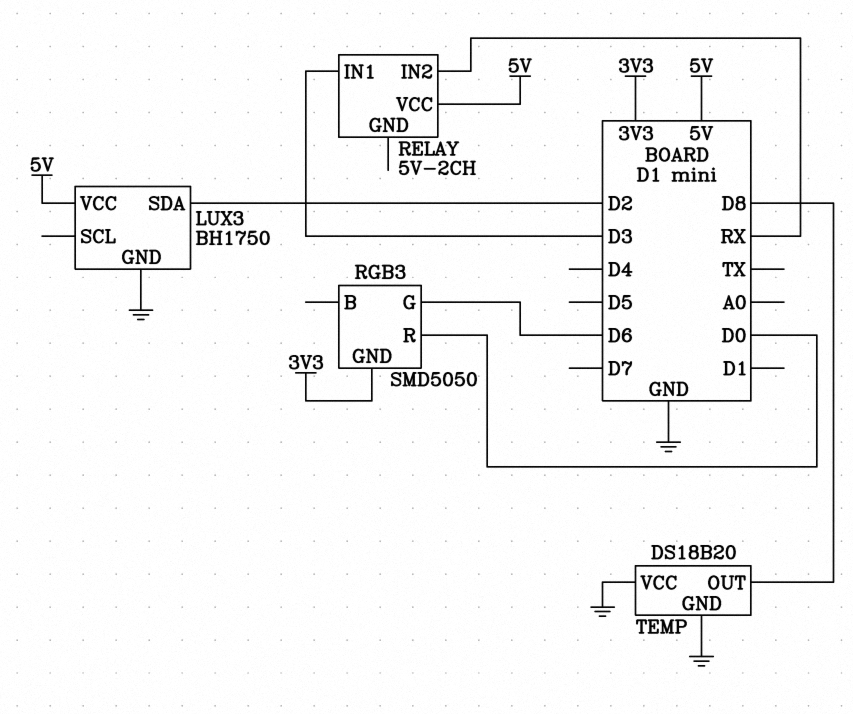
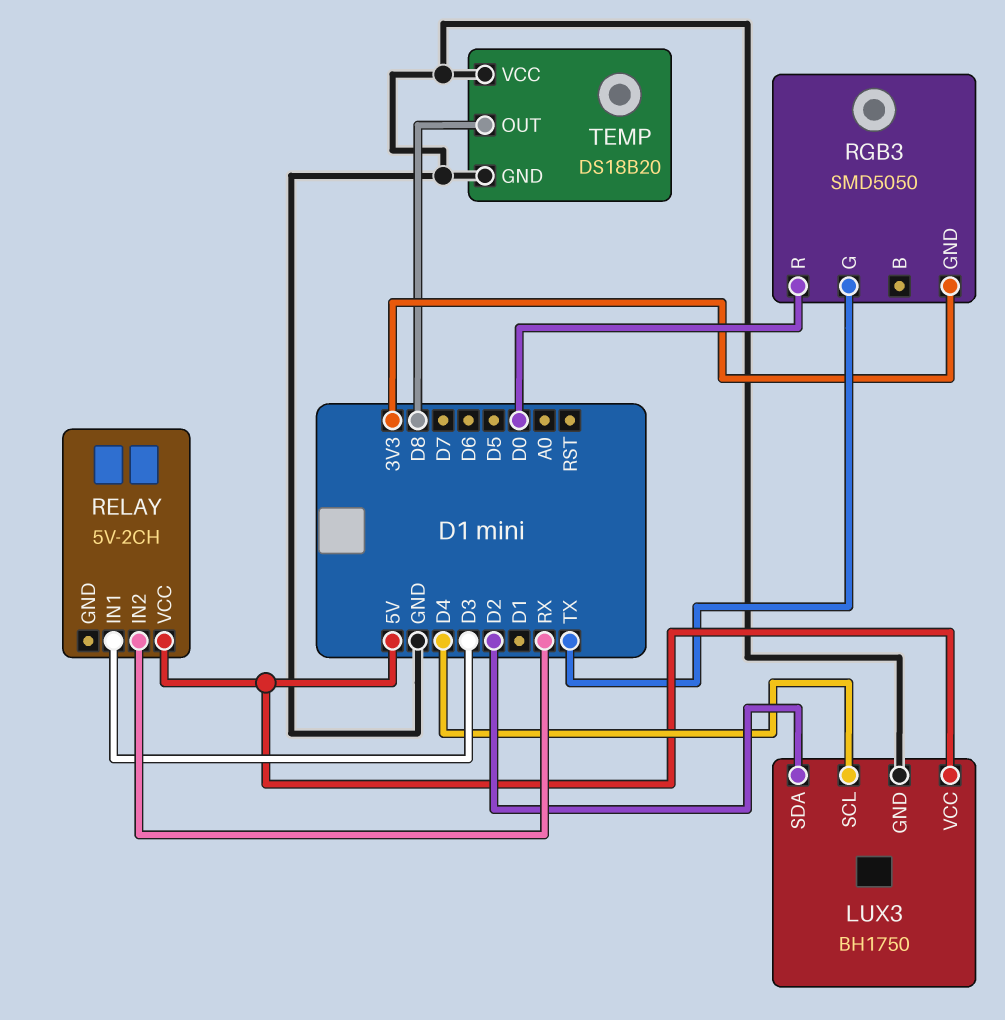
LUX3 pin SCL: none -> D4
RGB3 pin G: D6 -> TX

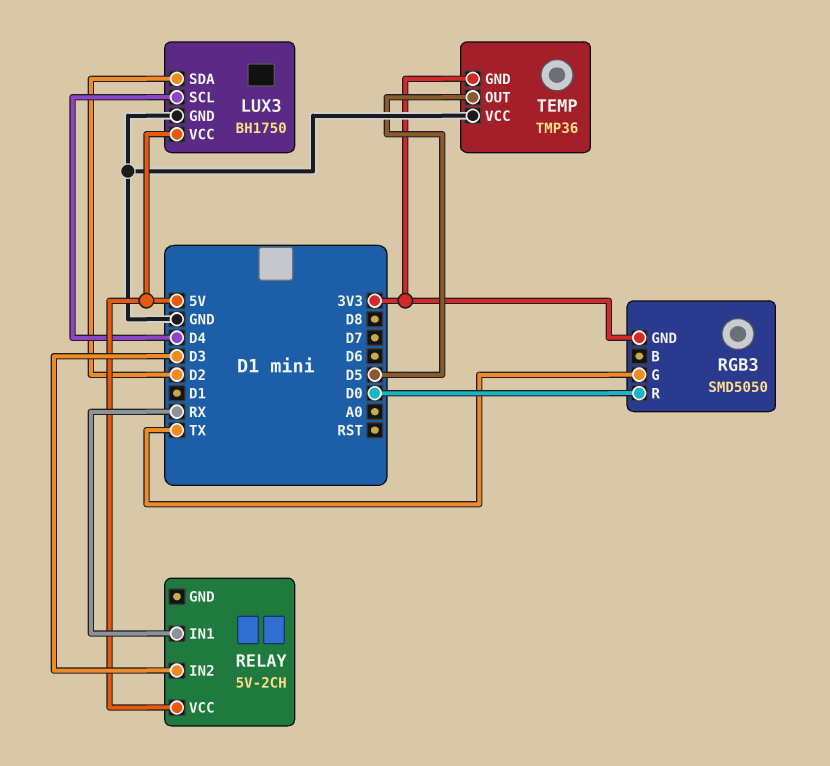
RELAY pin IN1: D3 -> RX
RELAY pin IN2: RX -> D3
TEMP: DS18B20 -> TMP36
TEMP pin GND: GND -> 3V3
TEMP pin OUT: D8 -> D5

